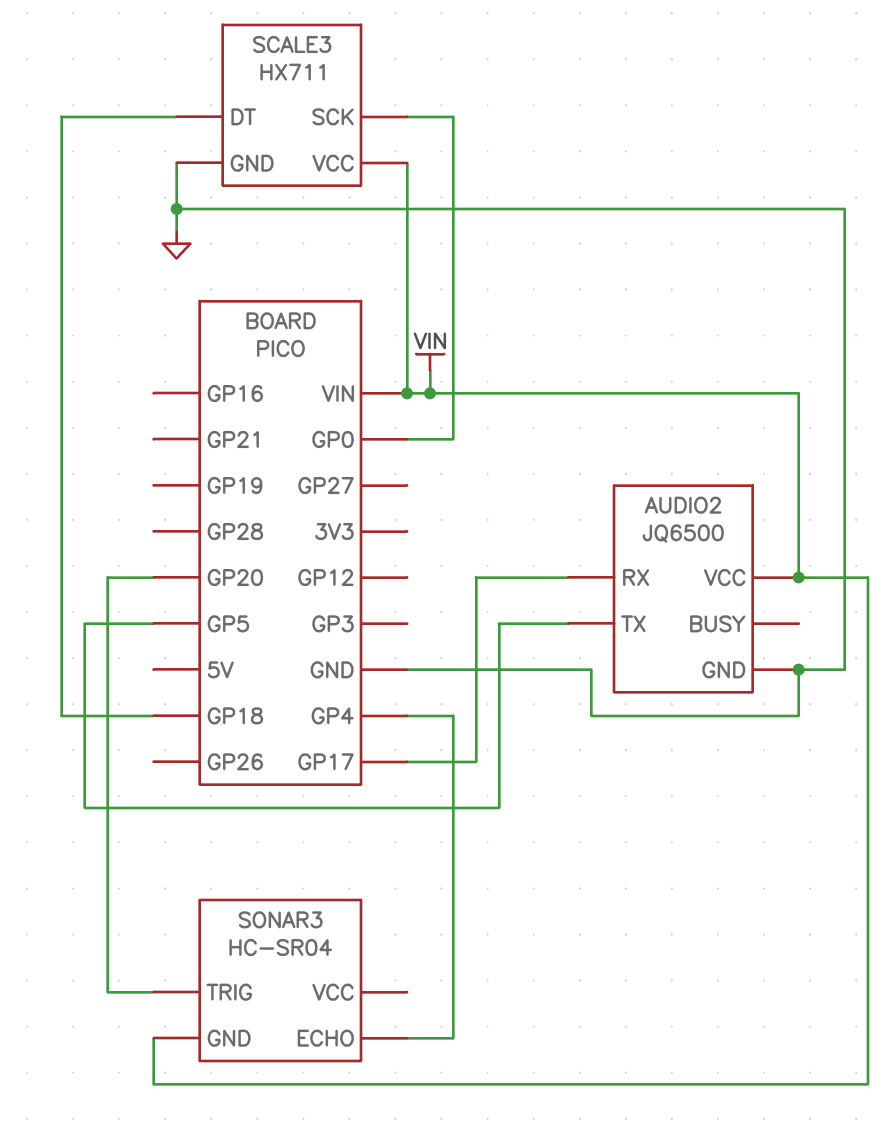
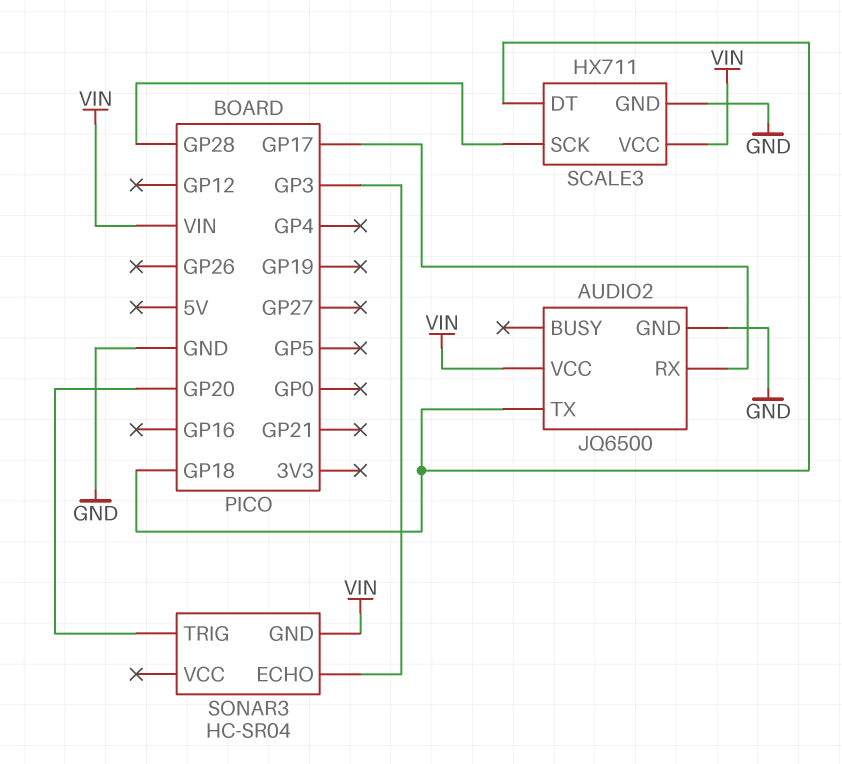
AUDIO2 pin TX: GP5 -> GP18
SCALE3 pin SCK: GP0 -> GP28
SONAR3 pin ECHO: GP4 -> GP3

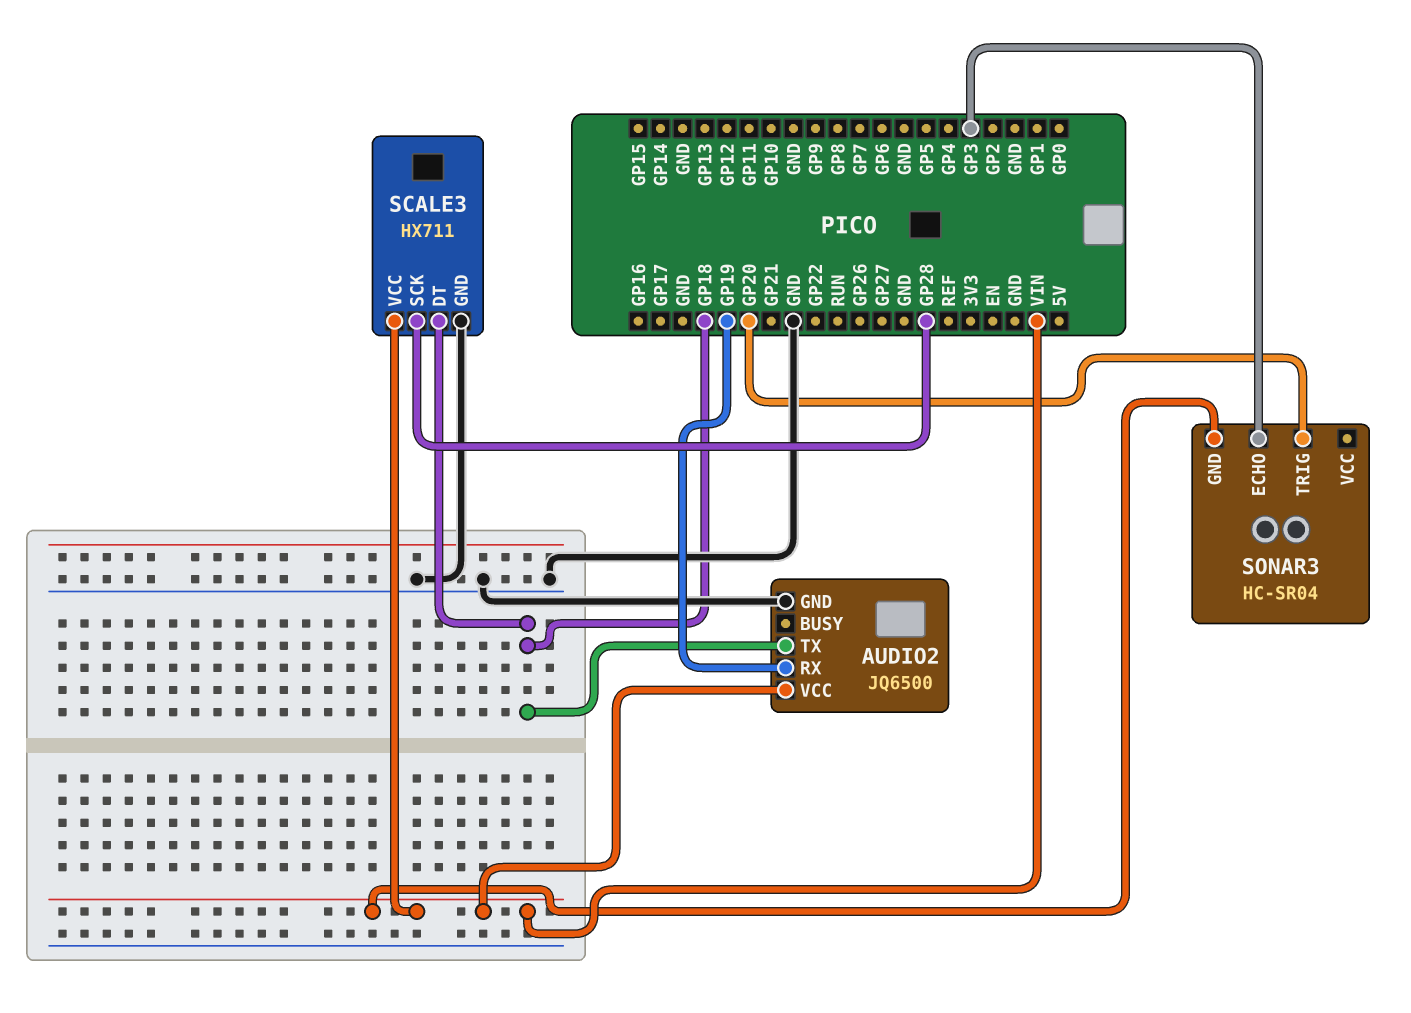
AUDIO2 pin RX: GP17 -> GP19

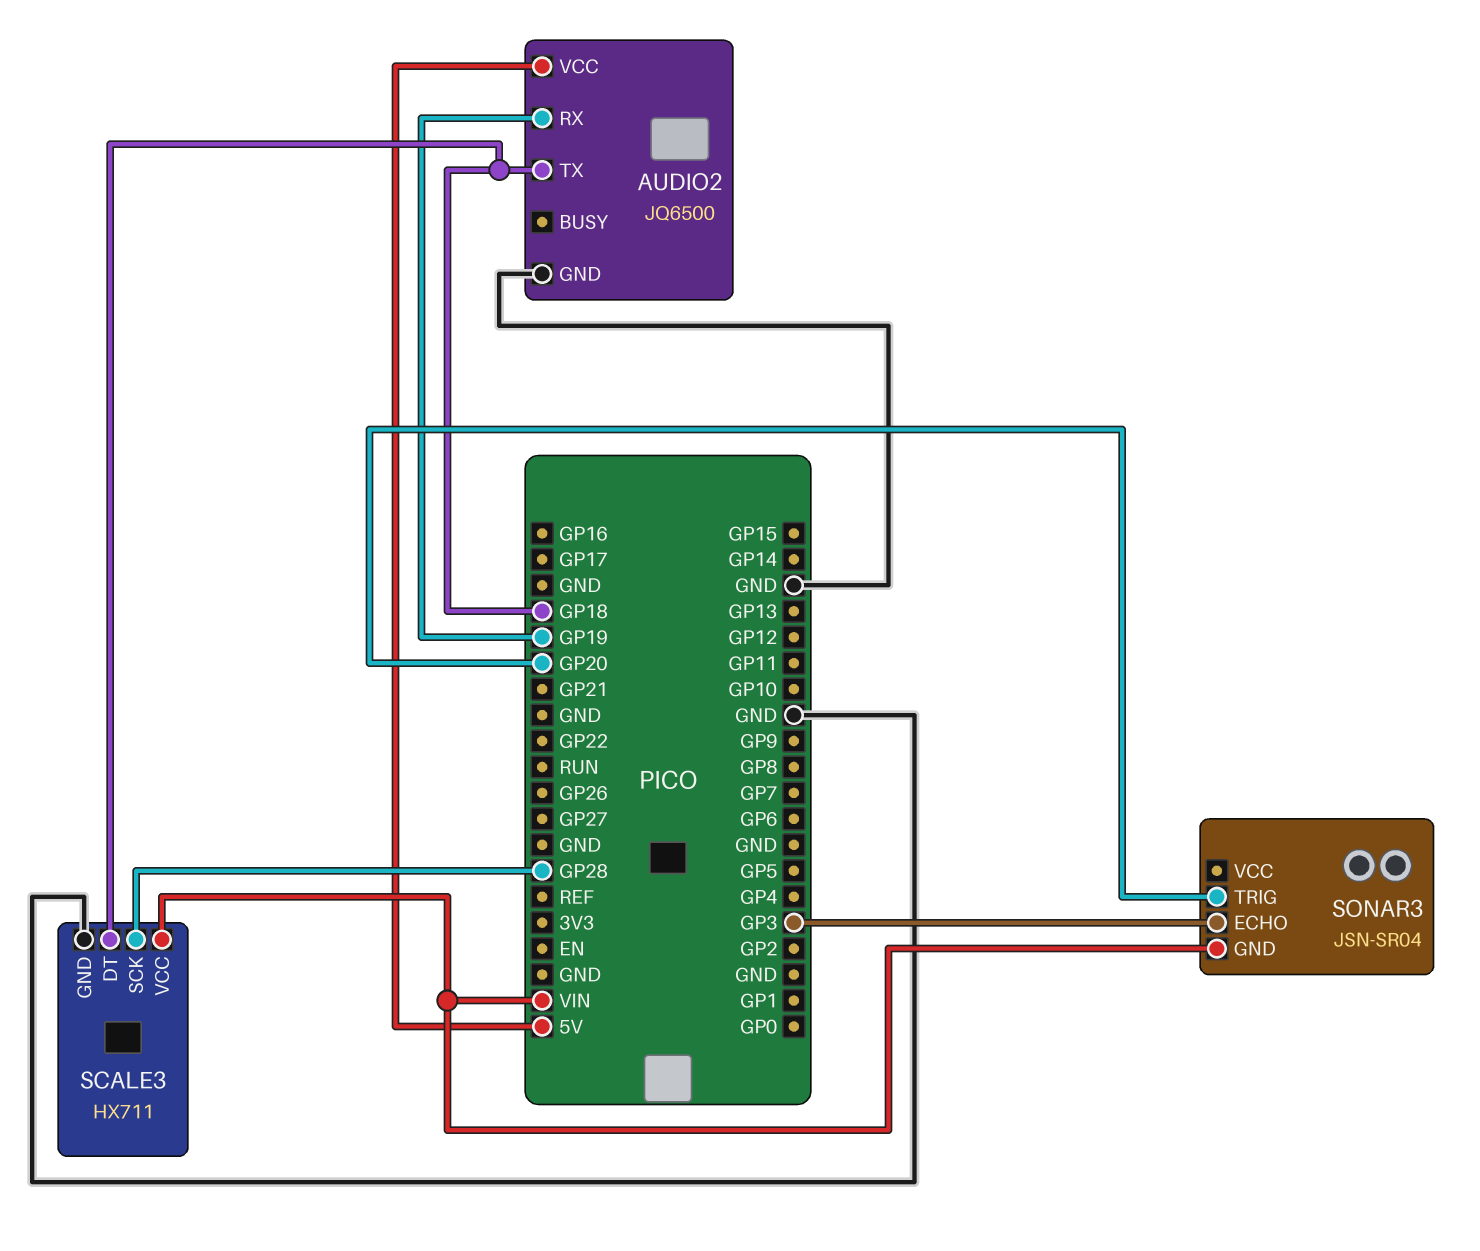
AUDIO2 pin VCC: VIN -> 5V
SONAR3: HC-SR04 -> JSN-SR04

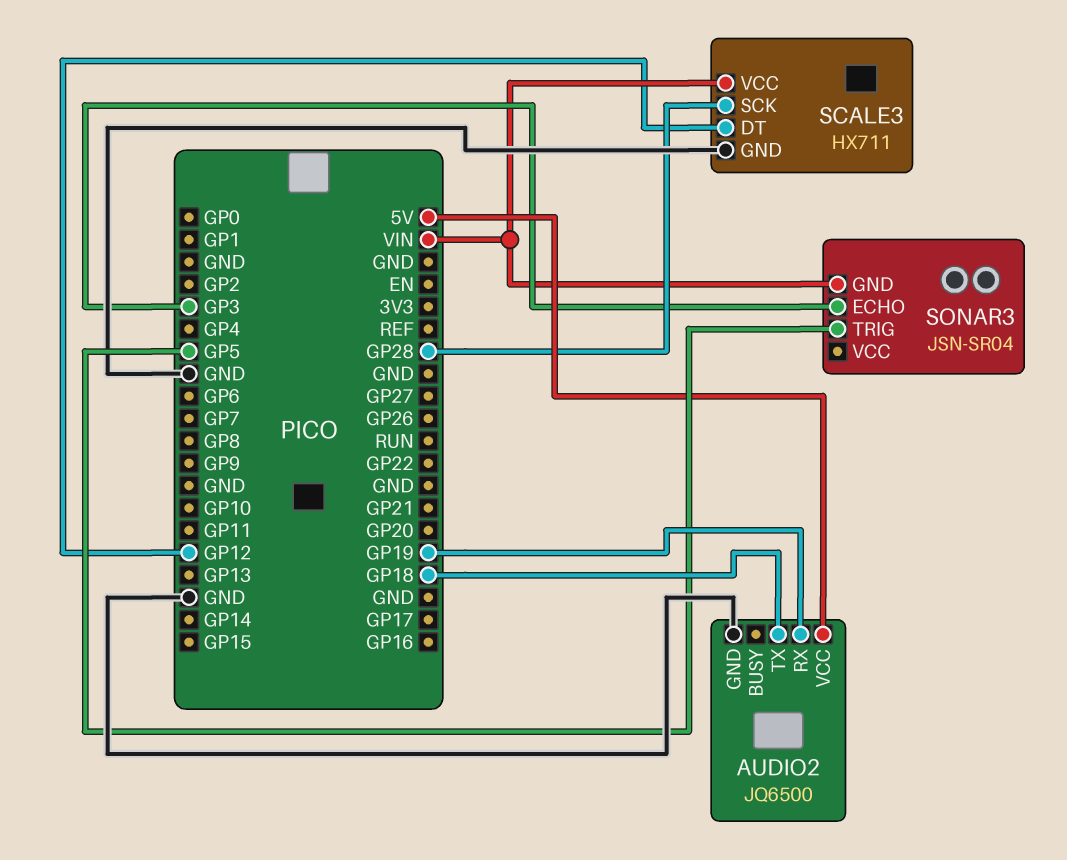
SCALE3 pin DT: GP18 -> GP12
SONAR3 pin TRIG: GP20 -> GP5

